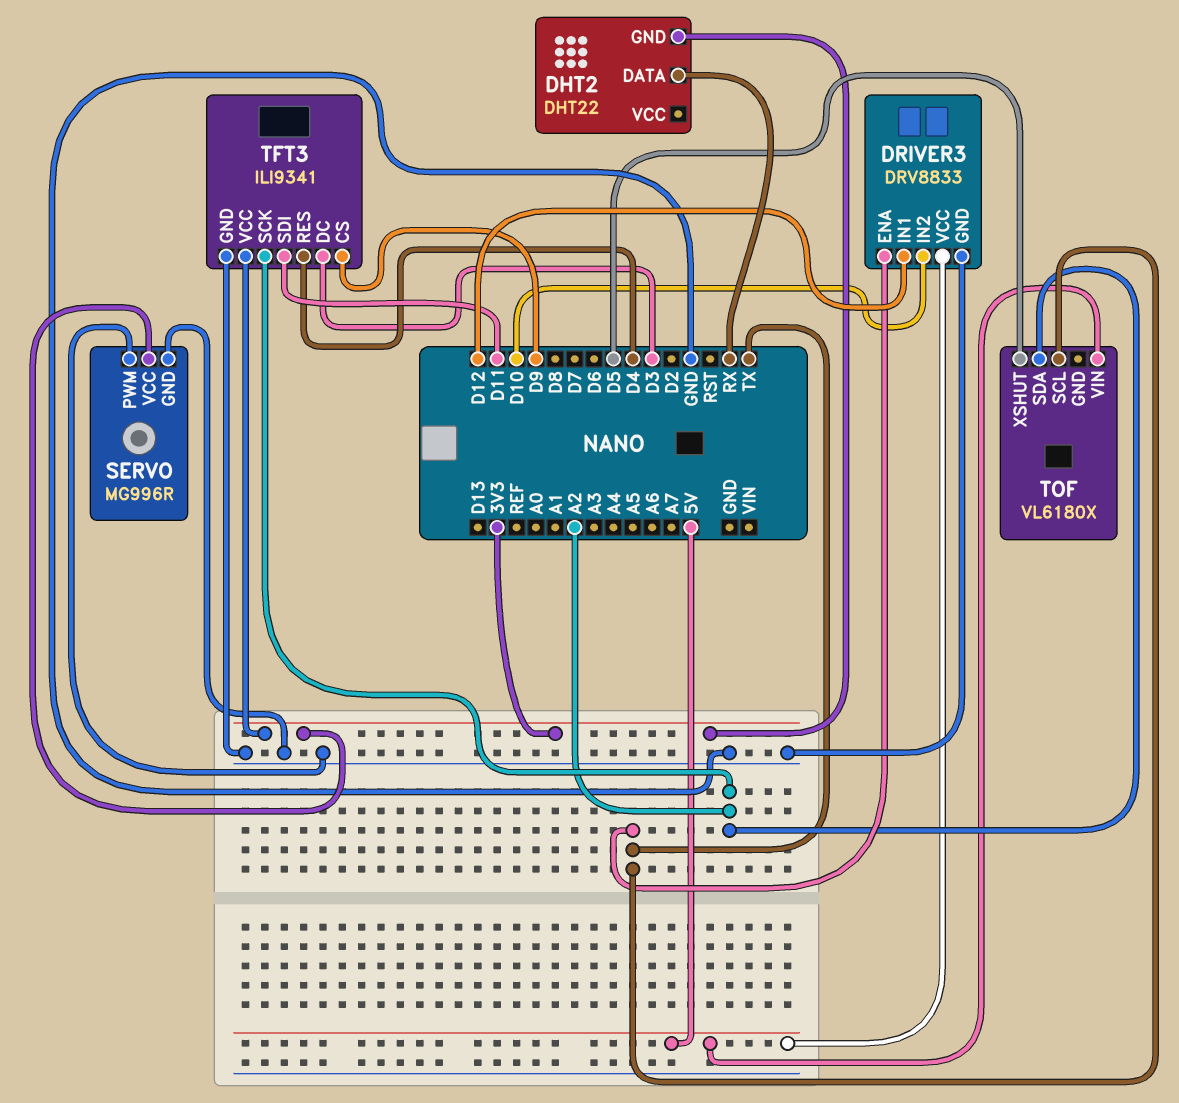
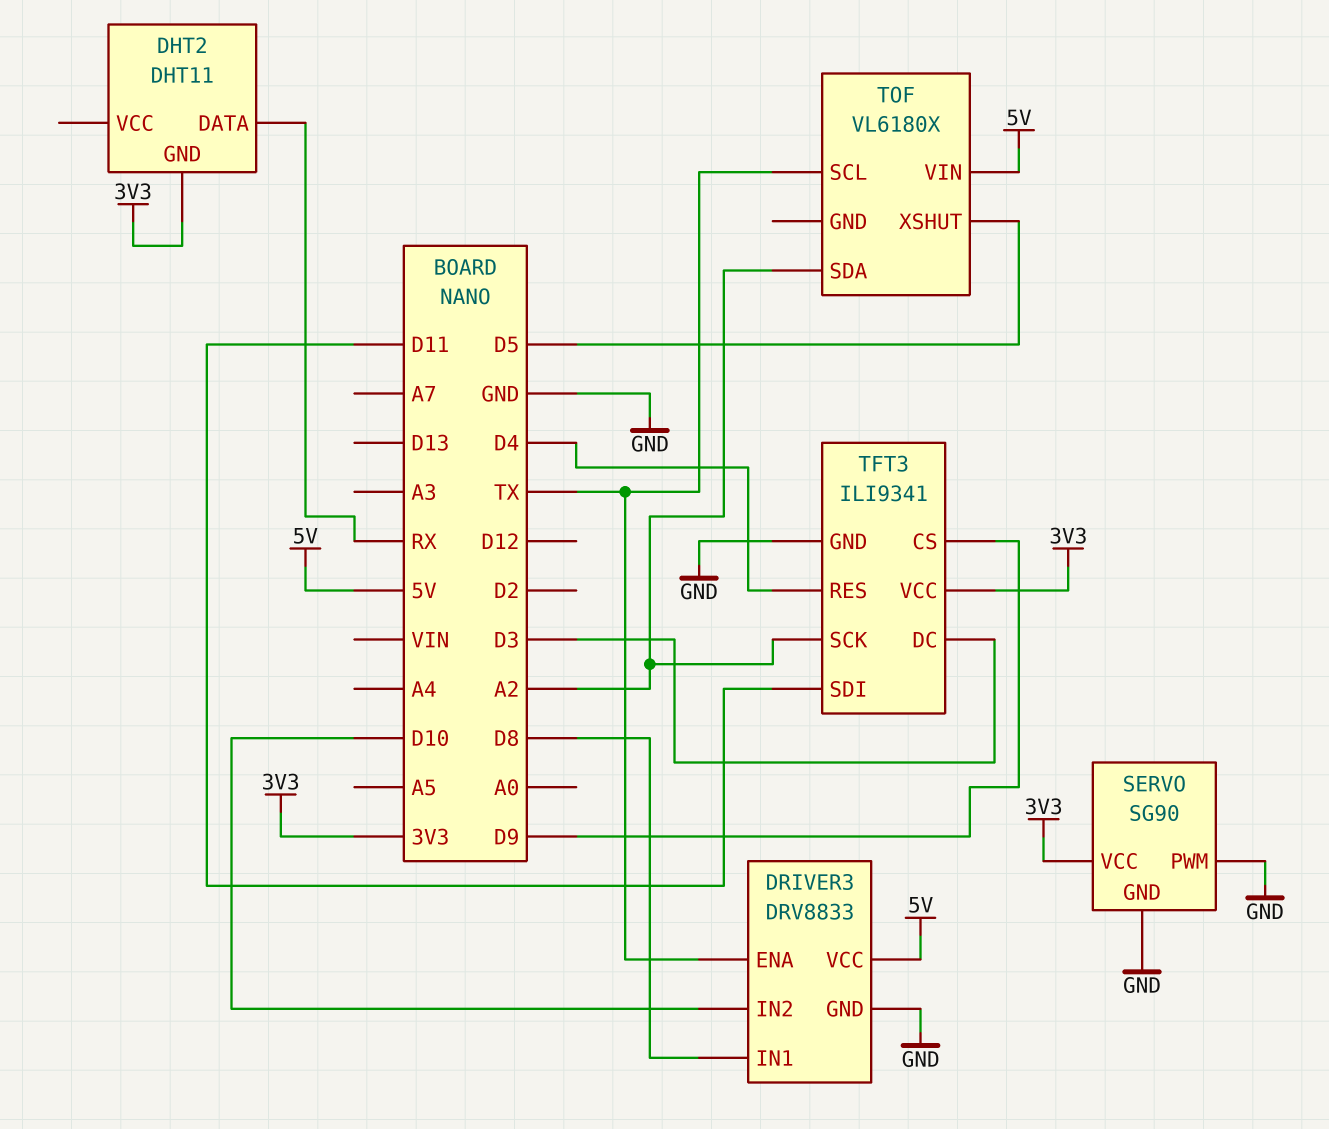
DHT2: DHT22 -> DHT11
DRIVER3 pin IN1: D12 -> D8
SERVO: MG996R -> SG90

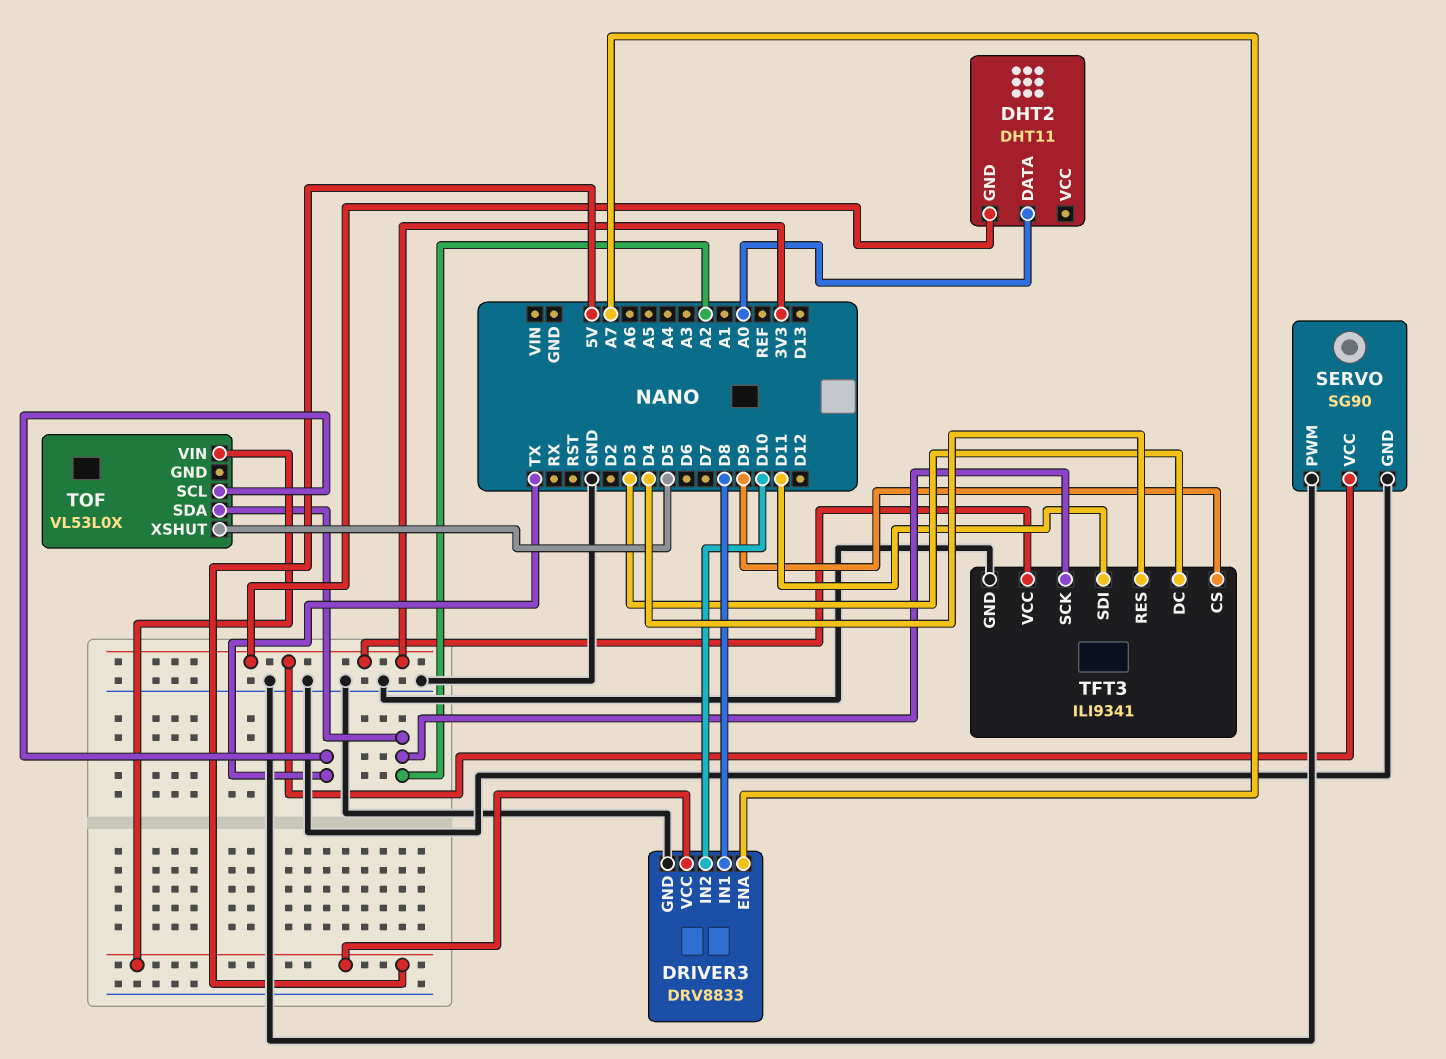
DHT2 pin DATA: RX -> A0
DRIVER3 pin ENA: TX -> A7
TOF: VL6180X -> VL53L0X

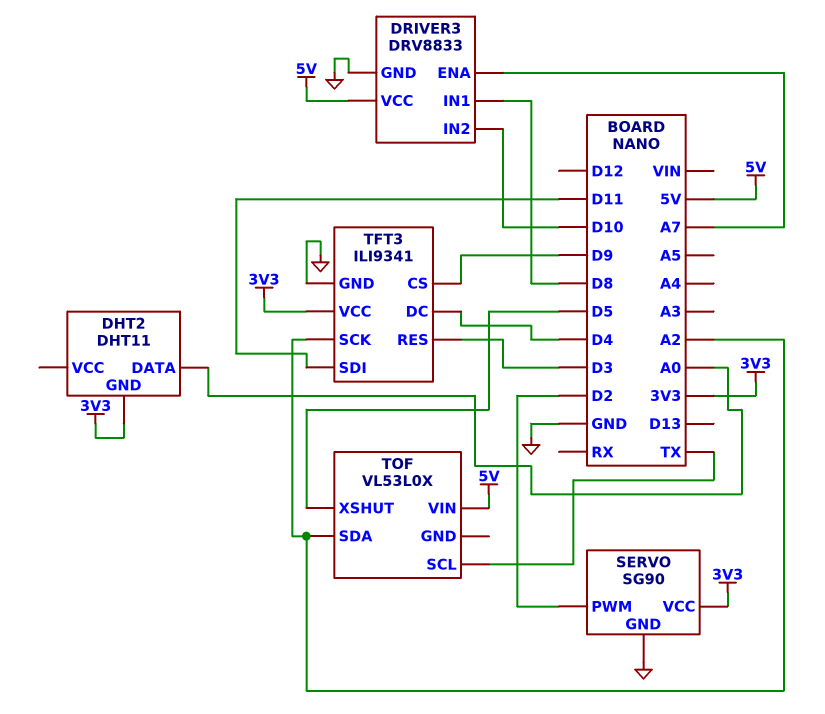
SERVO pin PWM: GND -> D2
TFT3 pin DC: D3 -> D4
TFT3 pin RES: D4 -> D3

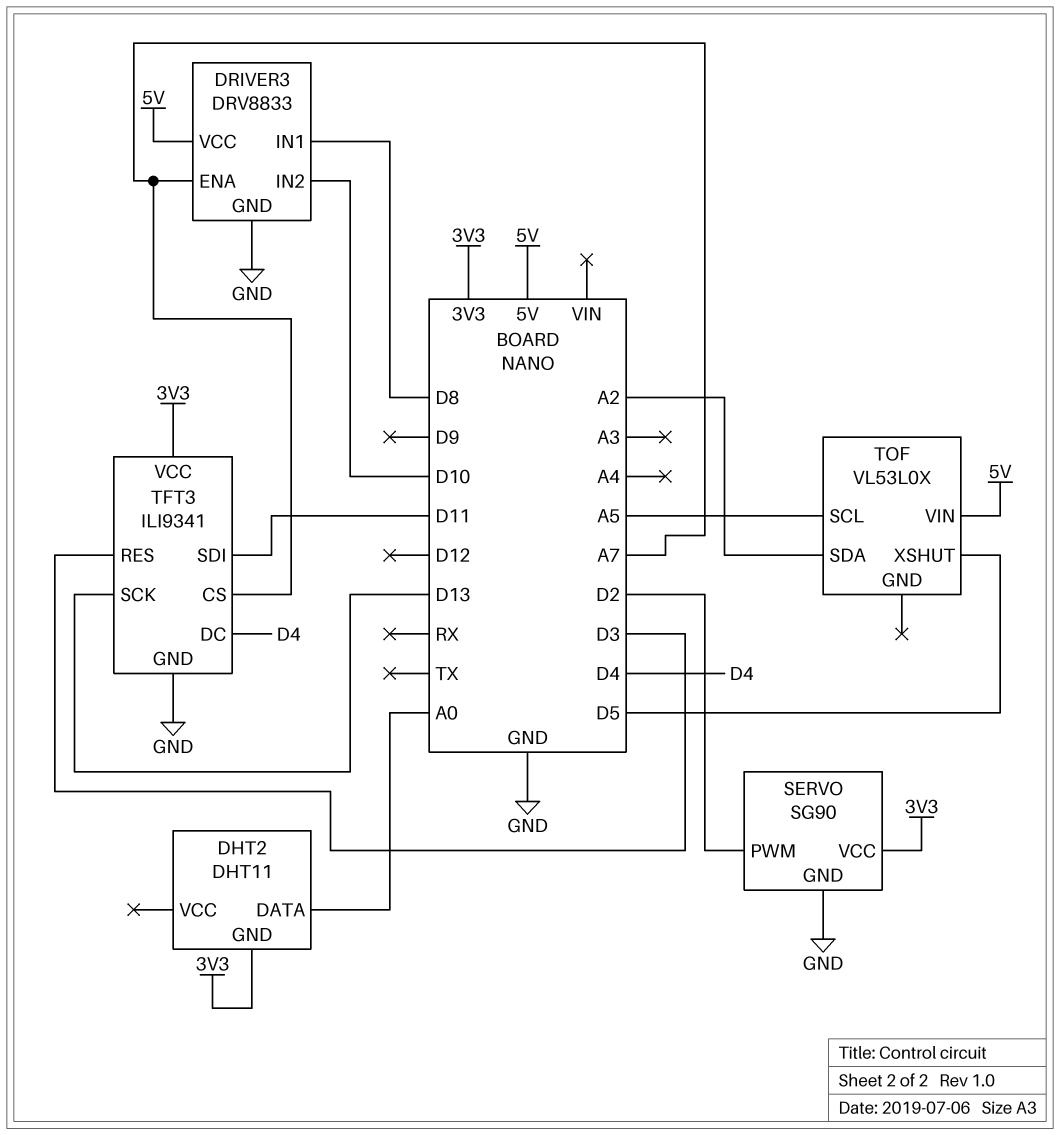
TFT3 pin CS: D9 -> A7
TFT3 pin SCK: A2 -> D13
TOF pin SCL: TX -> A5

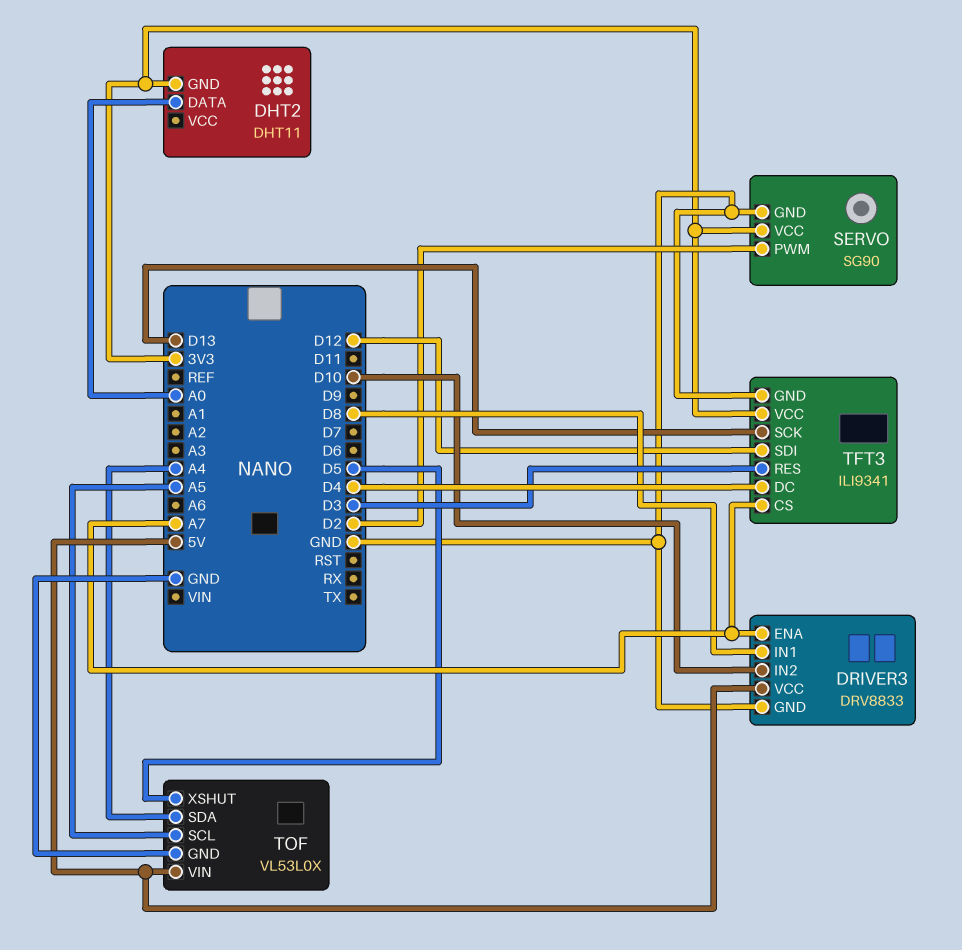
TFT3 pin SDI: D11 -> D12
TOF pin GND: none -> GND
TOF pin SDA: A2 -> A4

